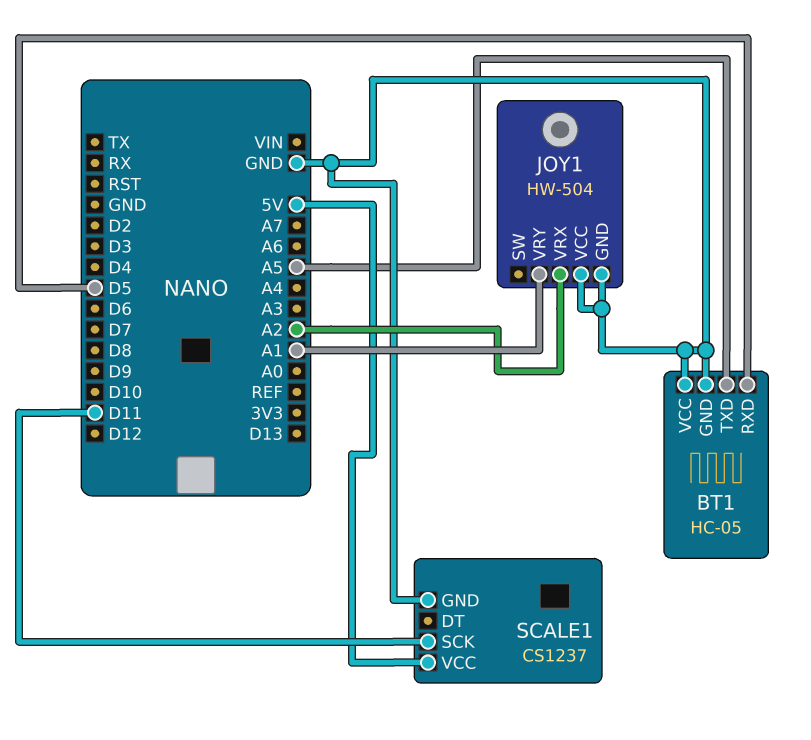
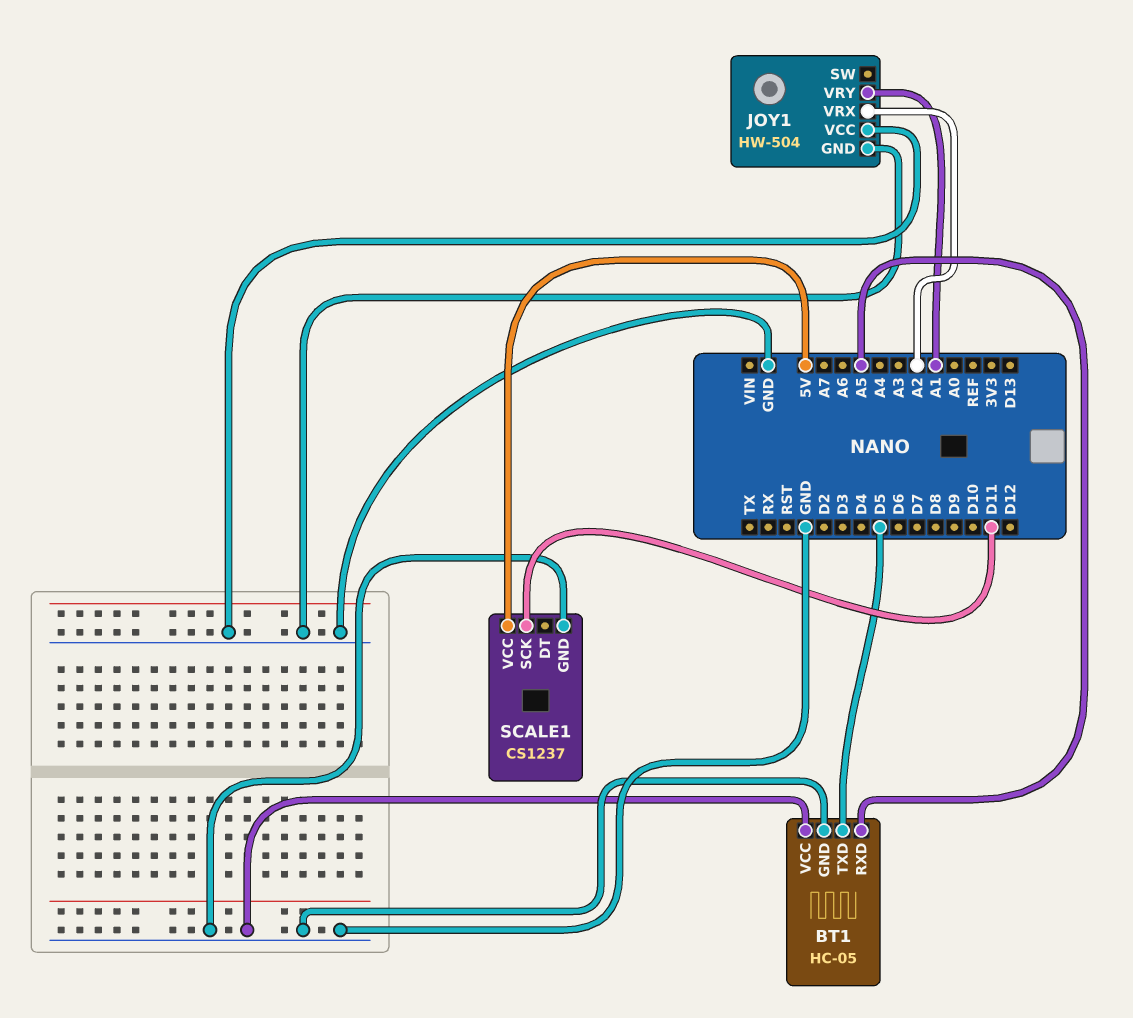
BT1 pin RXD: D5 -> A5
BT1 pin TXD: A5 -> D5

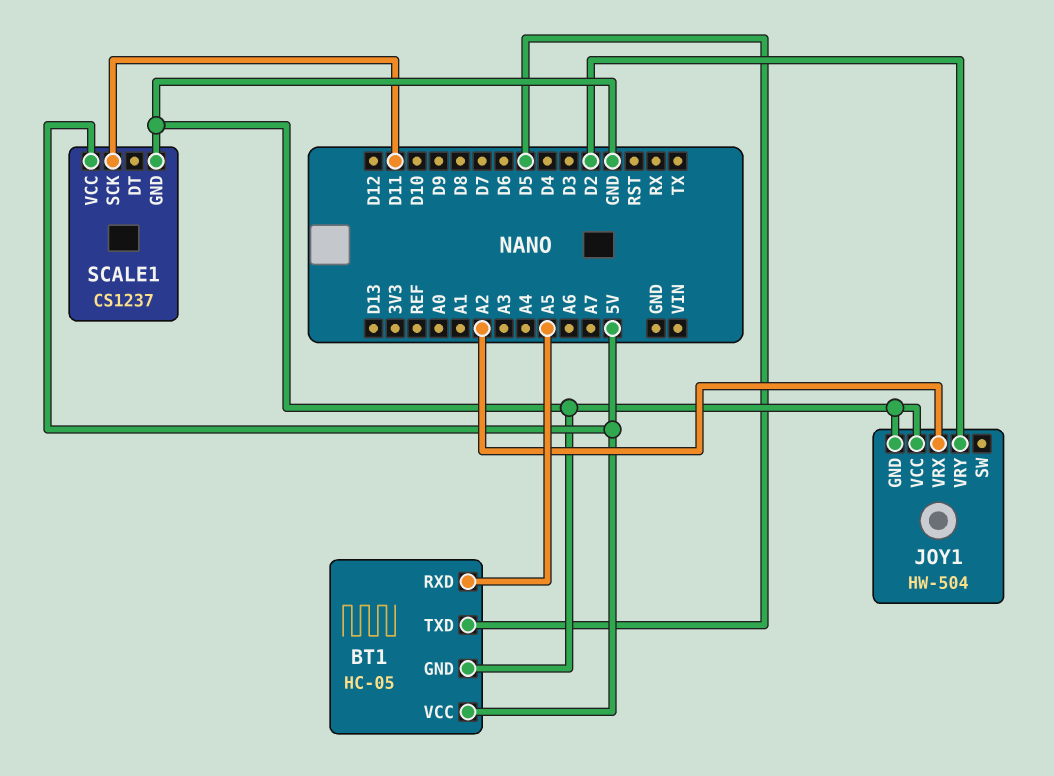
BT1 pin VCC: GND -> 5V
JOY1 pin VRY: A1 -> D2

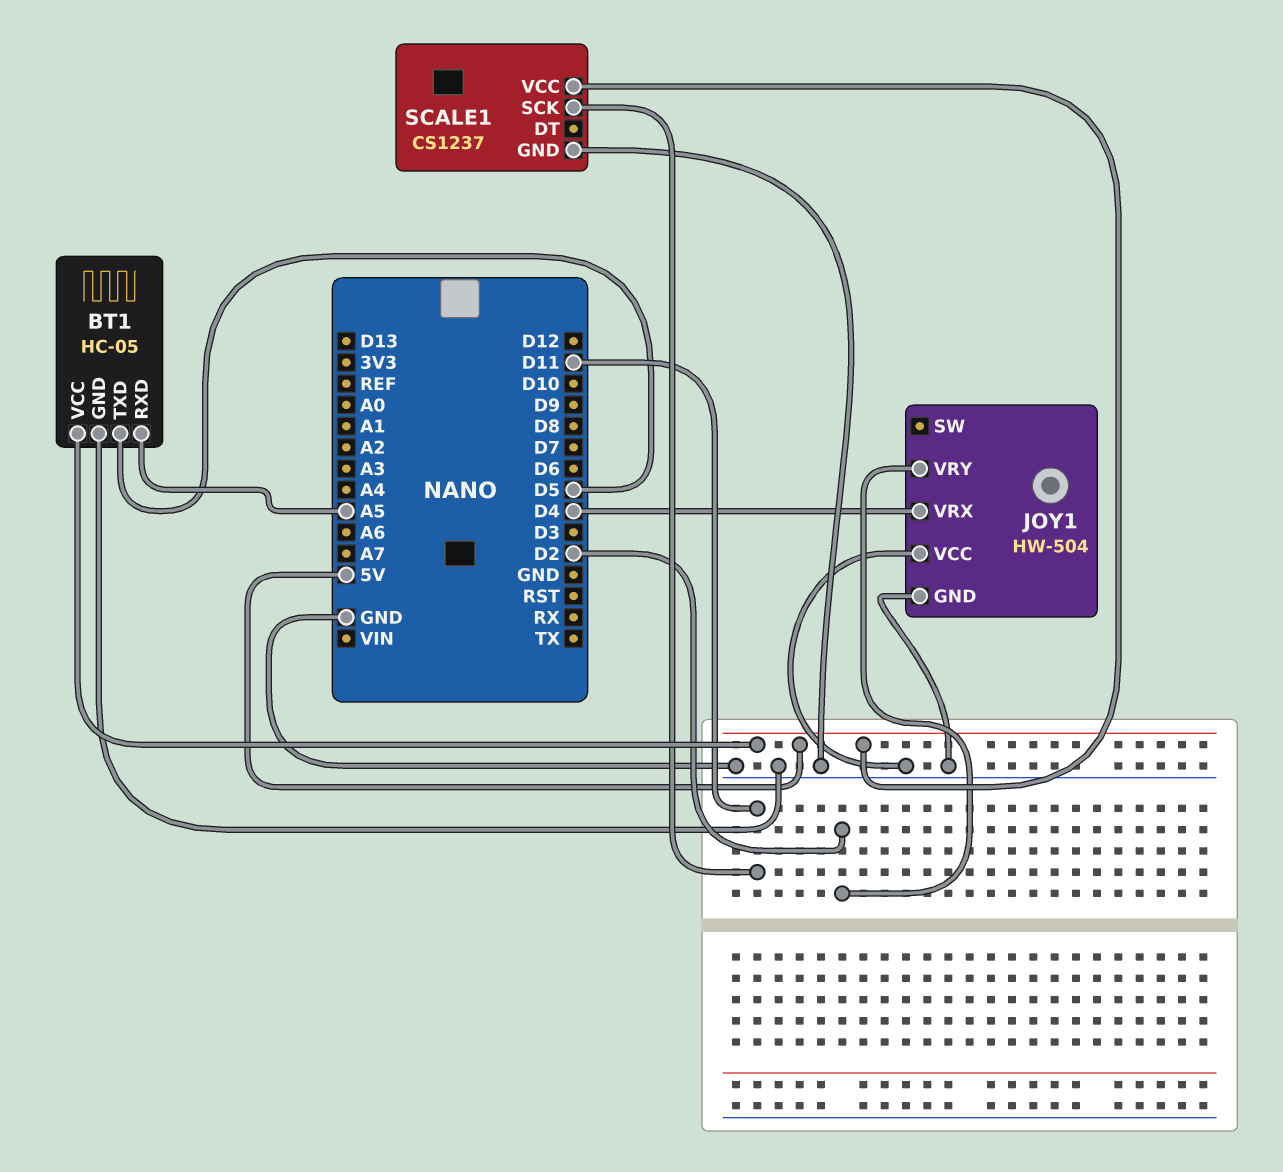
JOY1 pin VRX: A2 -> D4

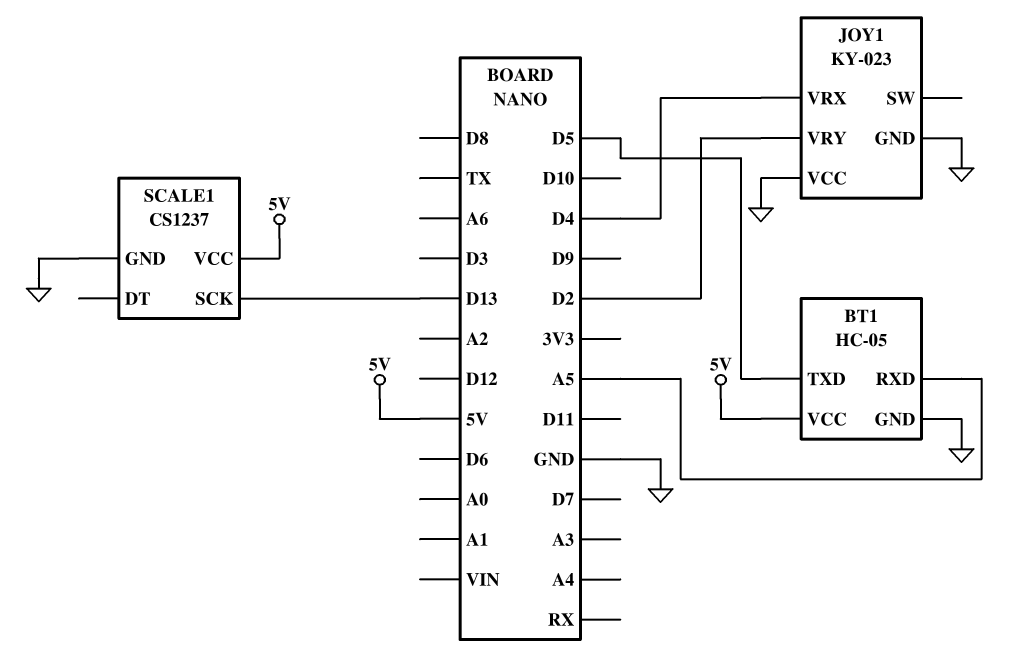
JOY1: HW-504 -> KY-023
SCALE1 pin SCK: D11 -> D13

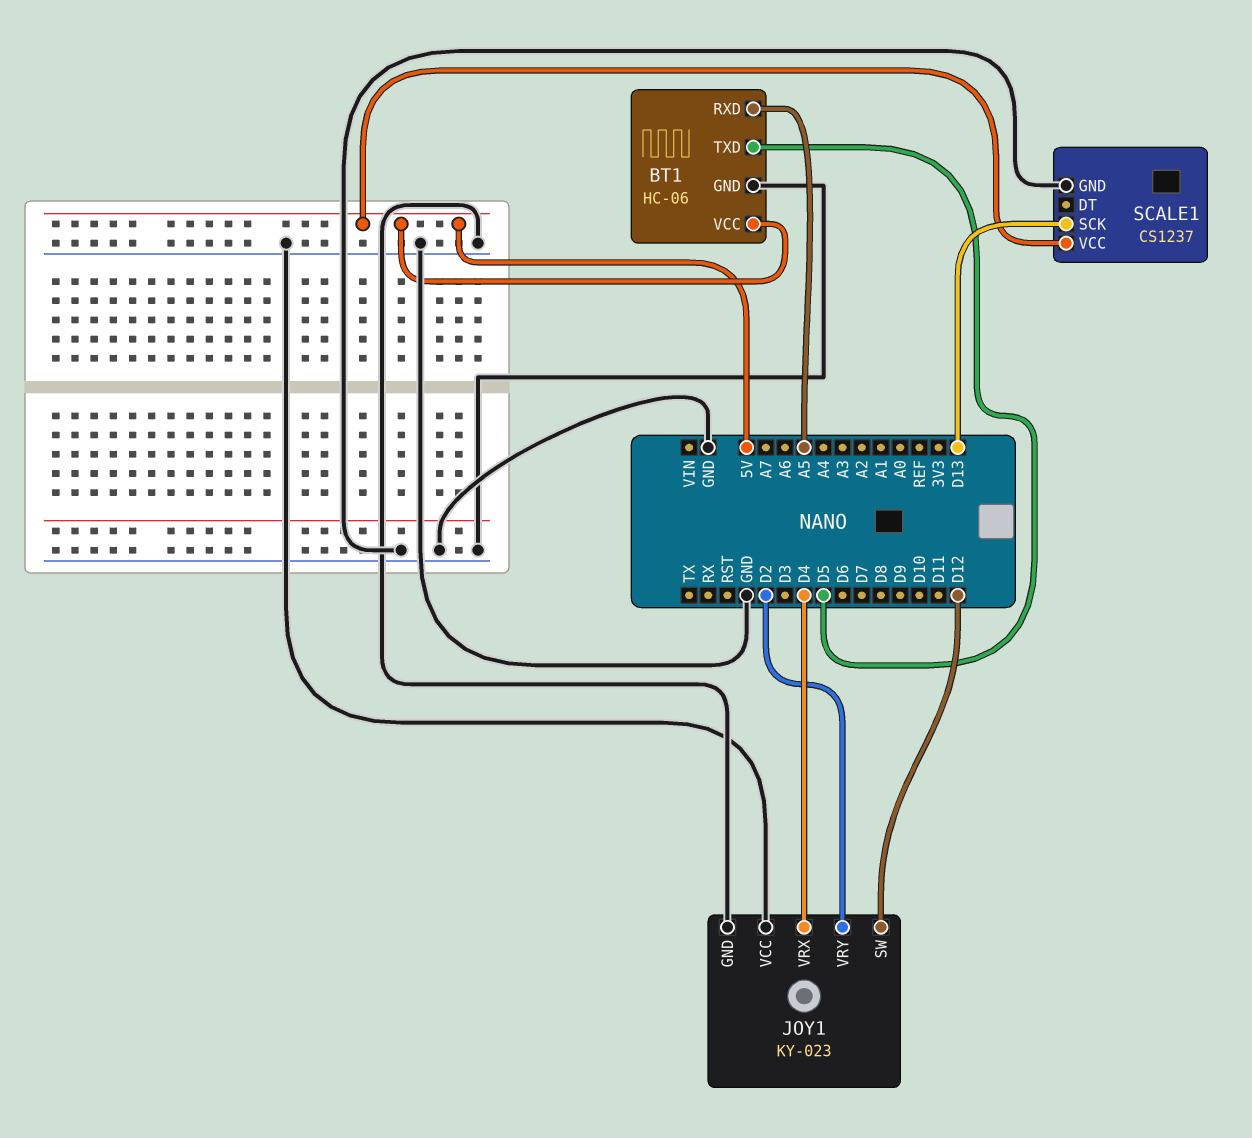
BT1: HC-05 -> HC-06
JOY1 pin SW: none -> D12

